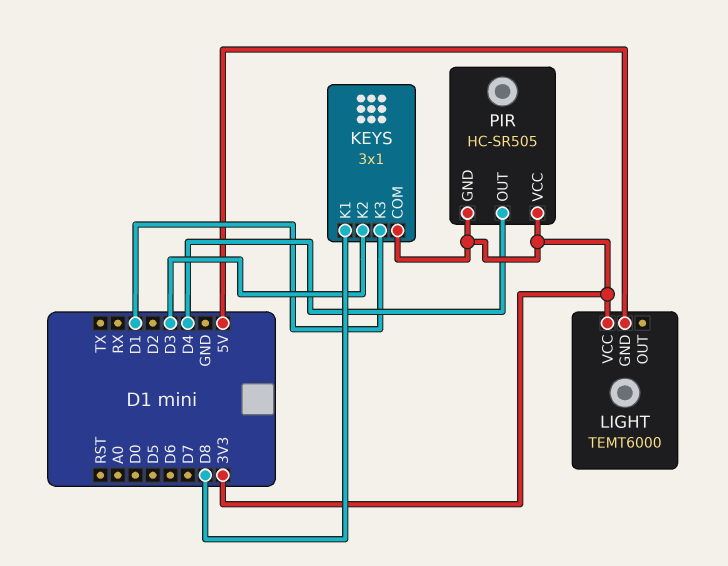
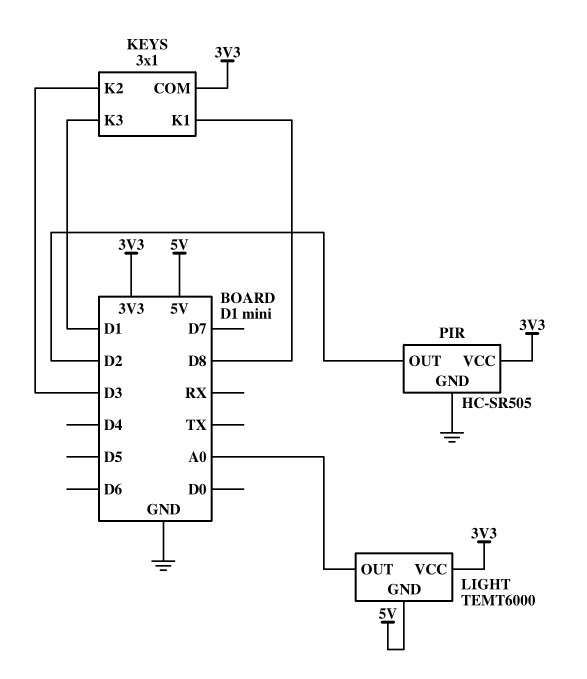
LIGHT pin OUT: none -> A0
PIR pin GND: 3V3 -> GND
PIR pin OUT: D4 -> D2

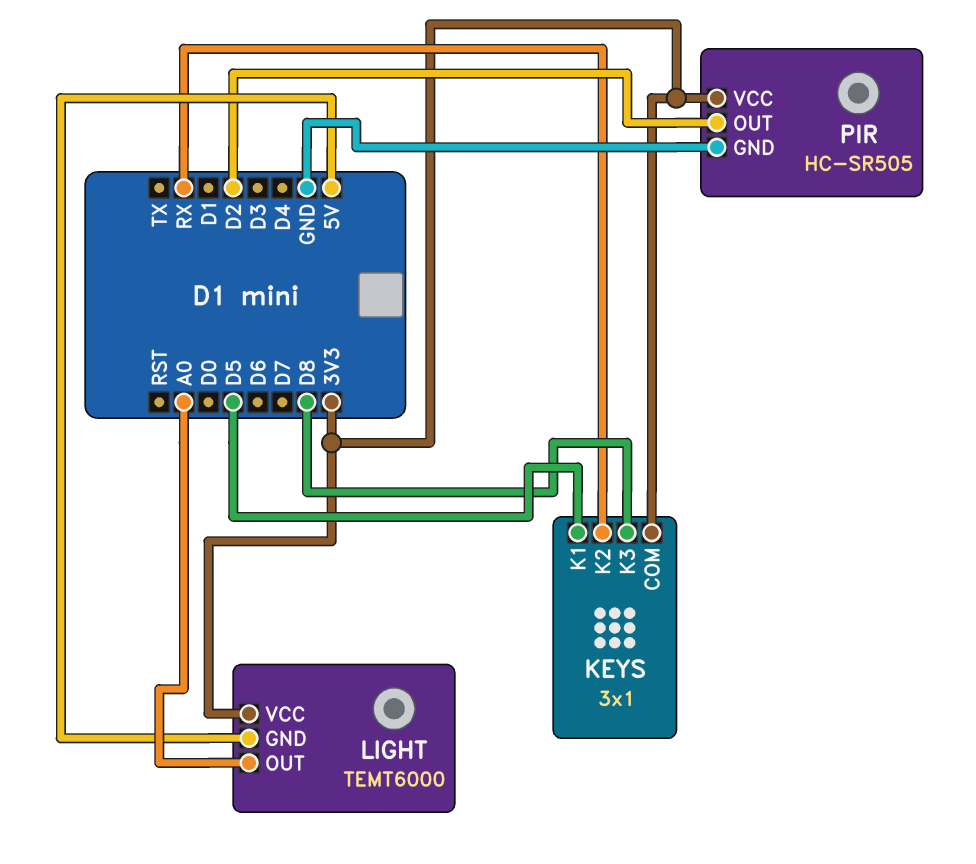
KEYS pin K1: D8 -> D5
KEYS pin K2: D3 -> RX
KEYS pin K3: D1 -> D8

